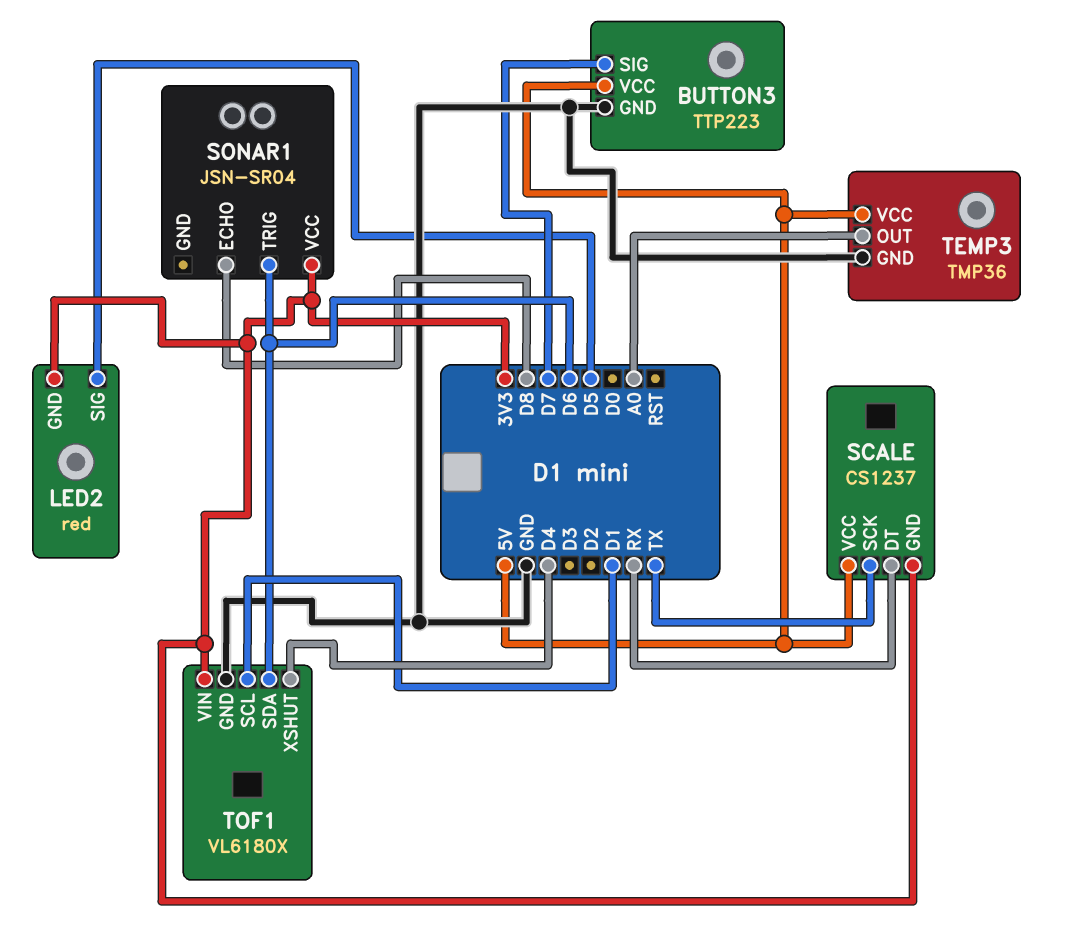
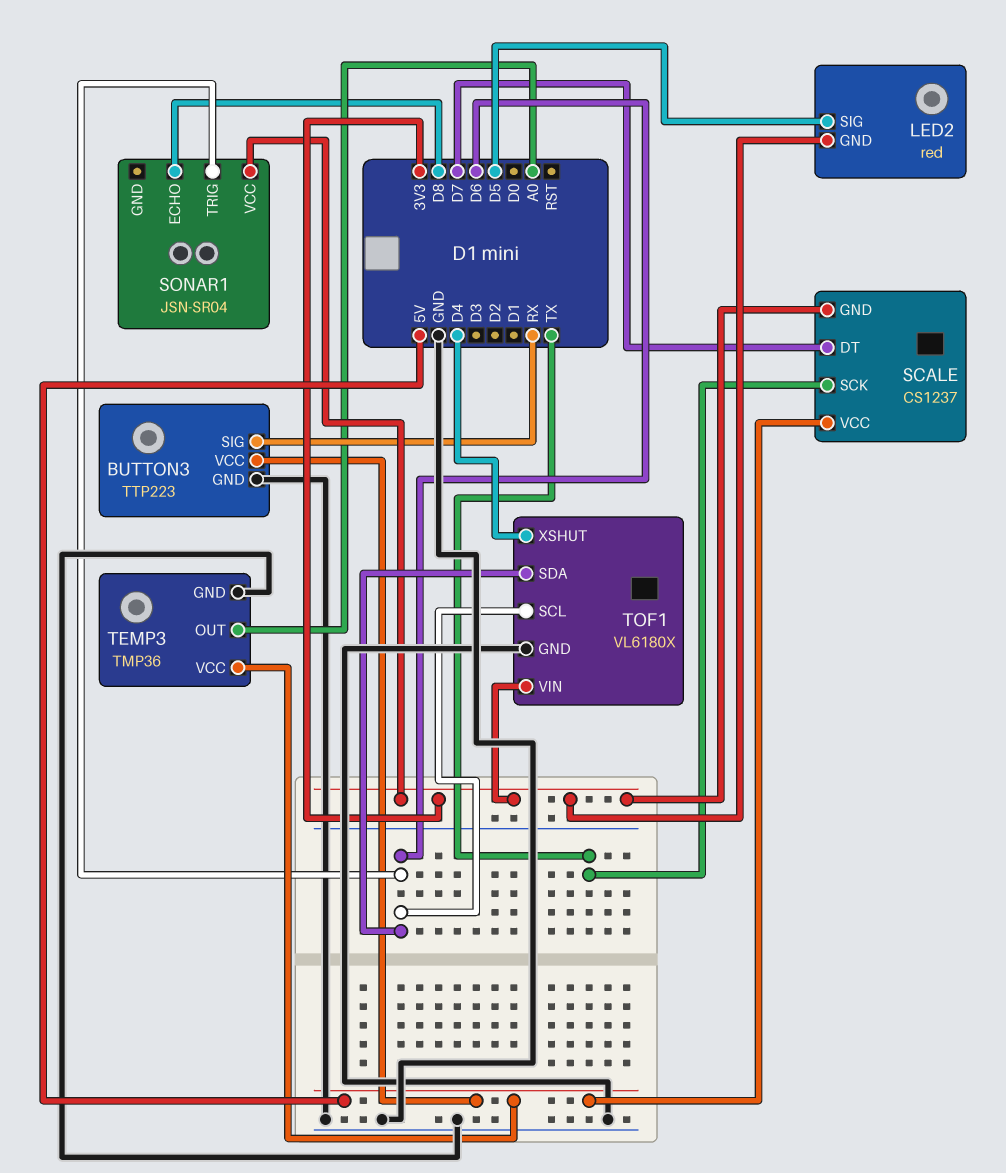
BUTTON3 pin SIG: D7 -> RX
SCALE pin DT: RX -> D7
TOF1 pin SCL: D1 -> D6

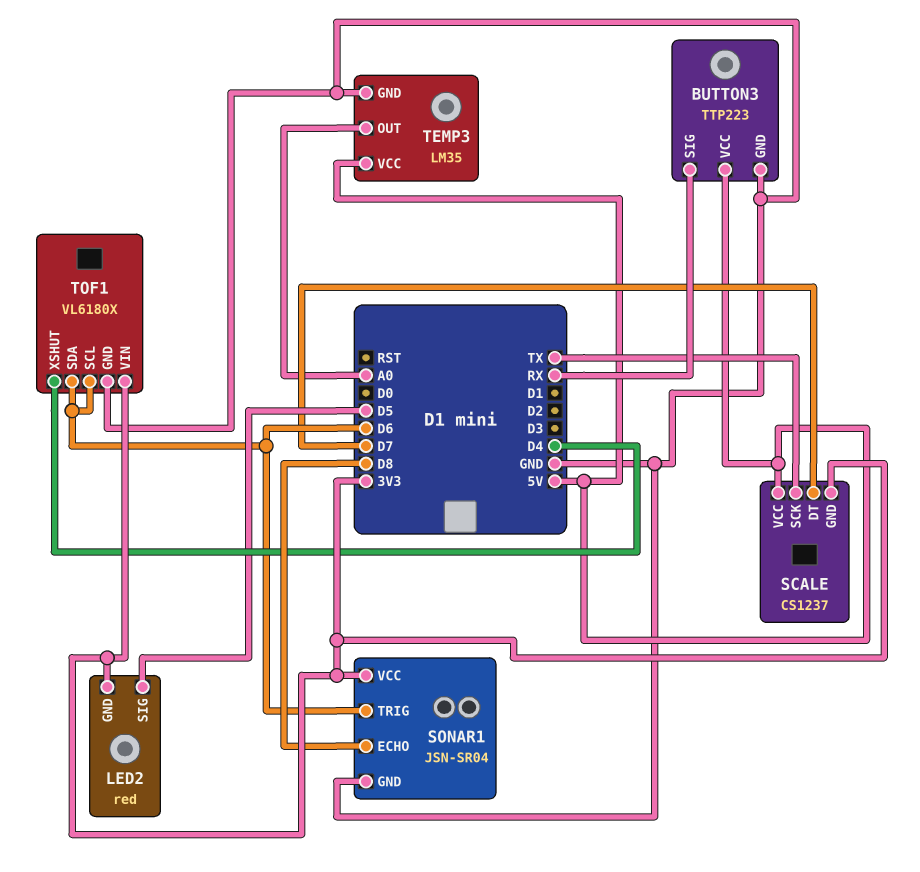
SONAR1 pin GND: none -> GND
TEMP3: TMP36 -> LM35

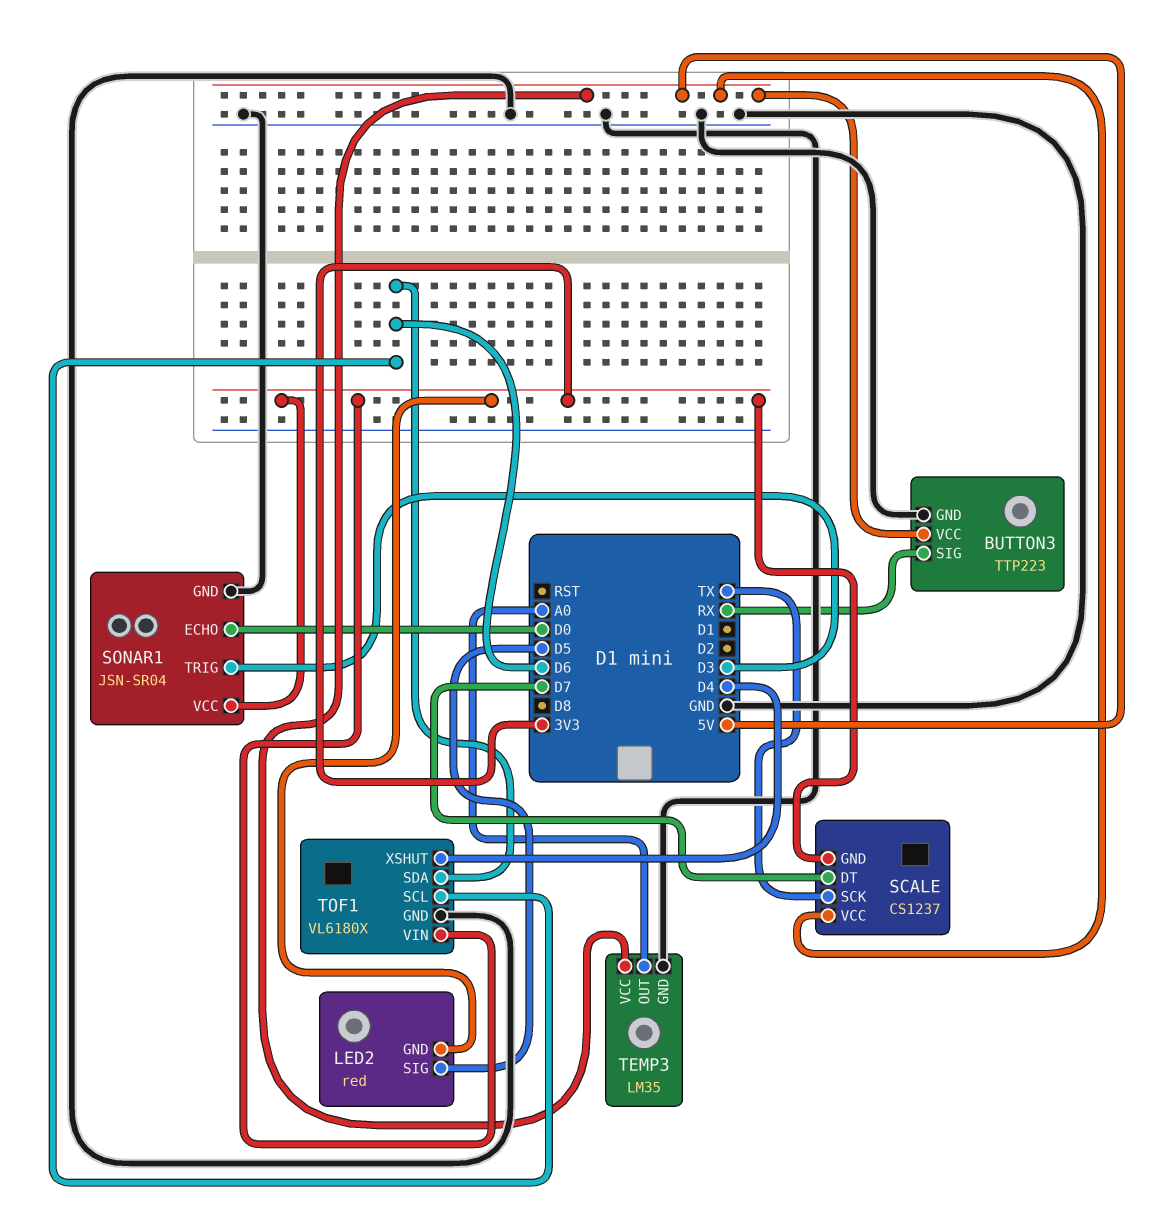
SONAR1 pin ECHO: D8 -> D0
SONAR1 pin TRIG: D6 -> D3

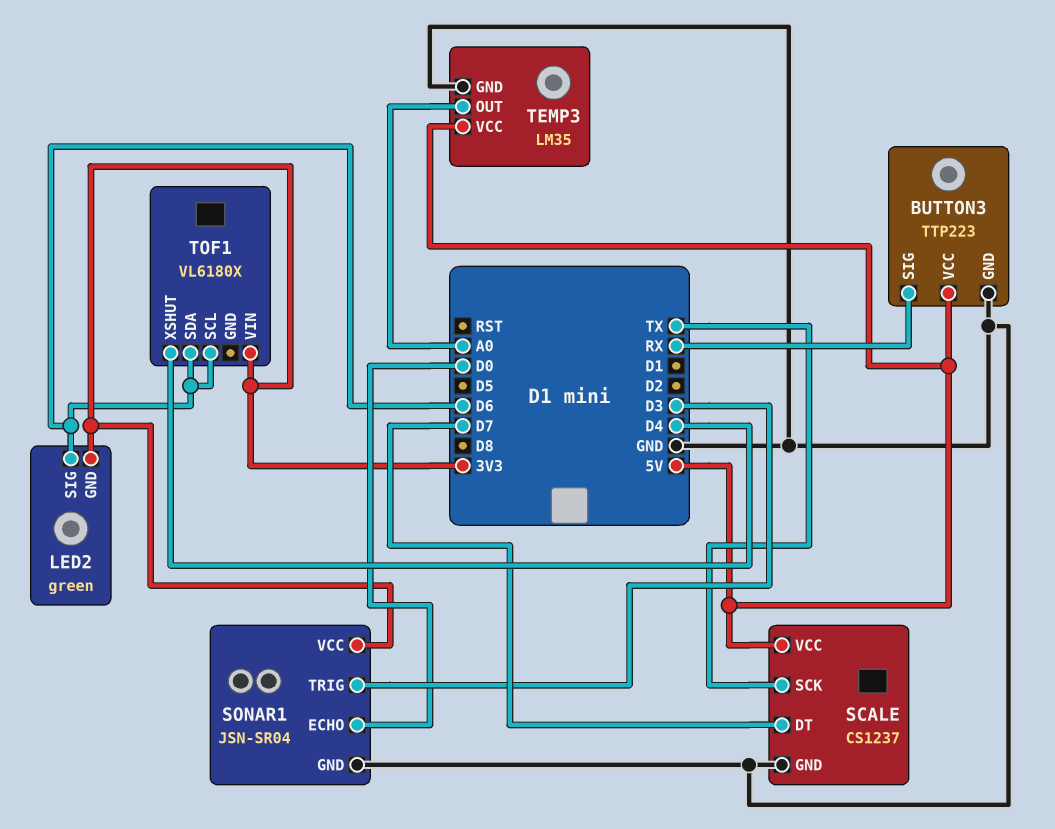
LED2: red -> green
LED2 pin SIG: D5 -> D6
SCALE pin GND: 3V3 -> GND
TOF1 pin GND: GND -> none

